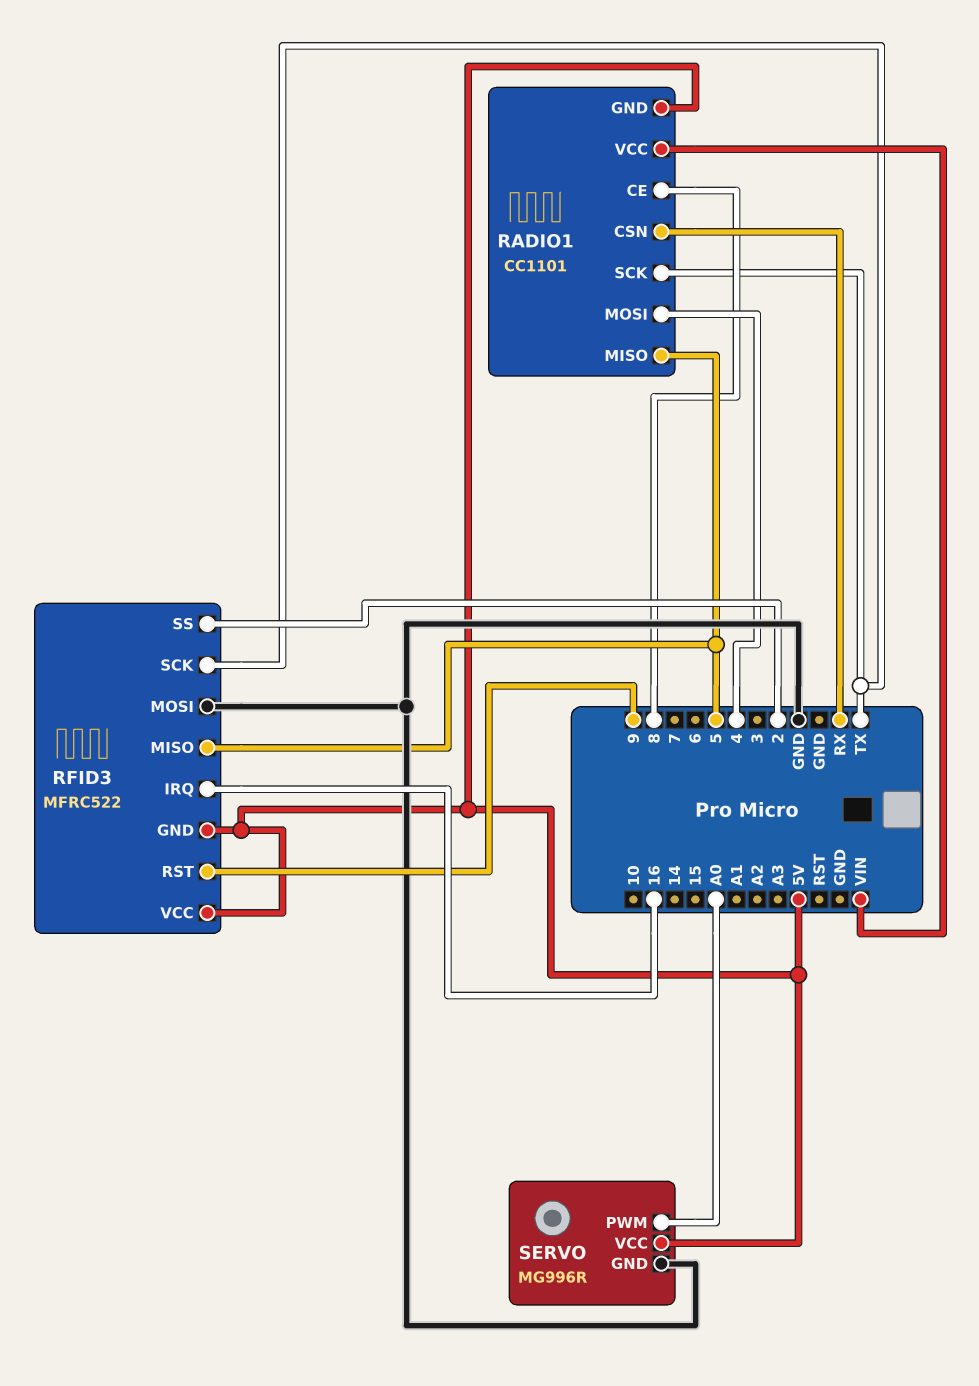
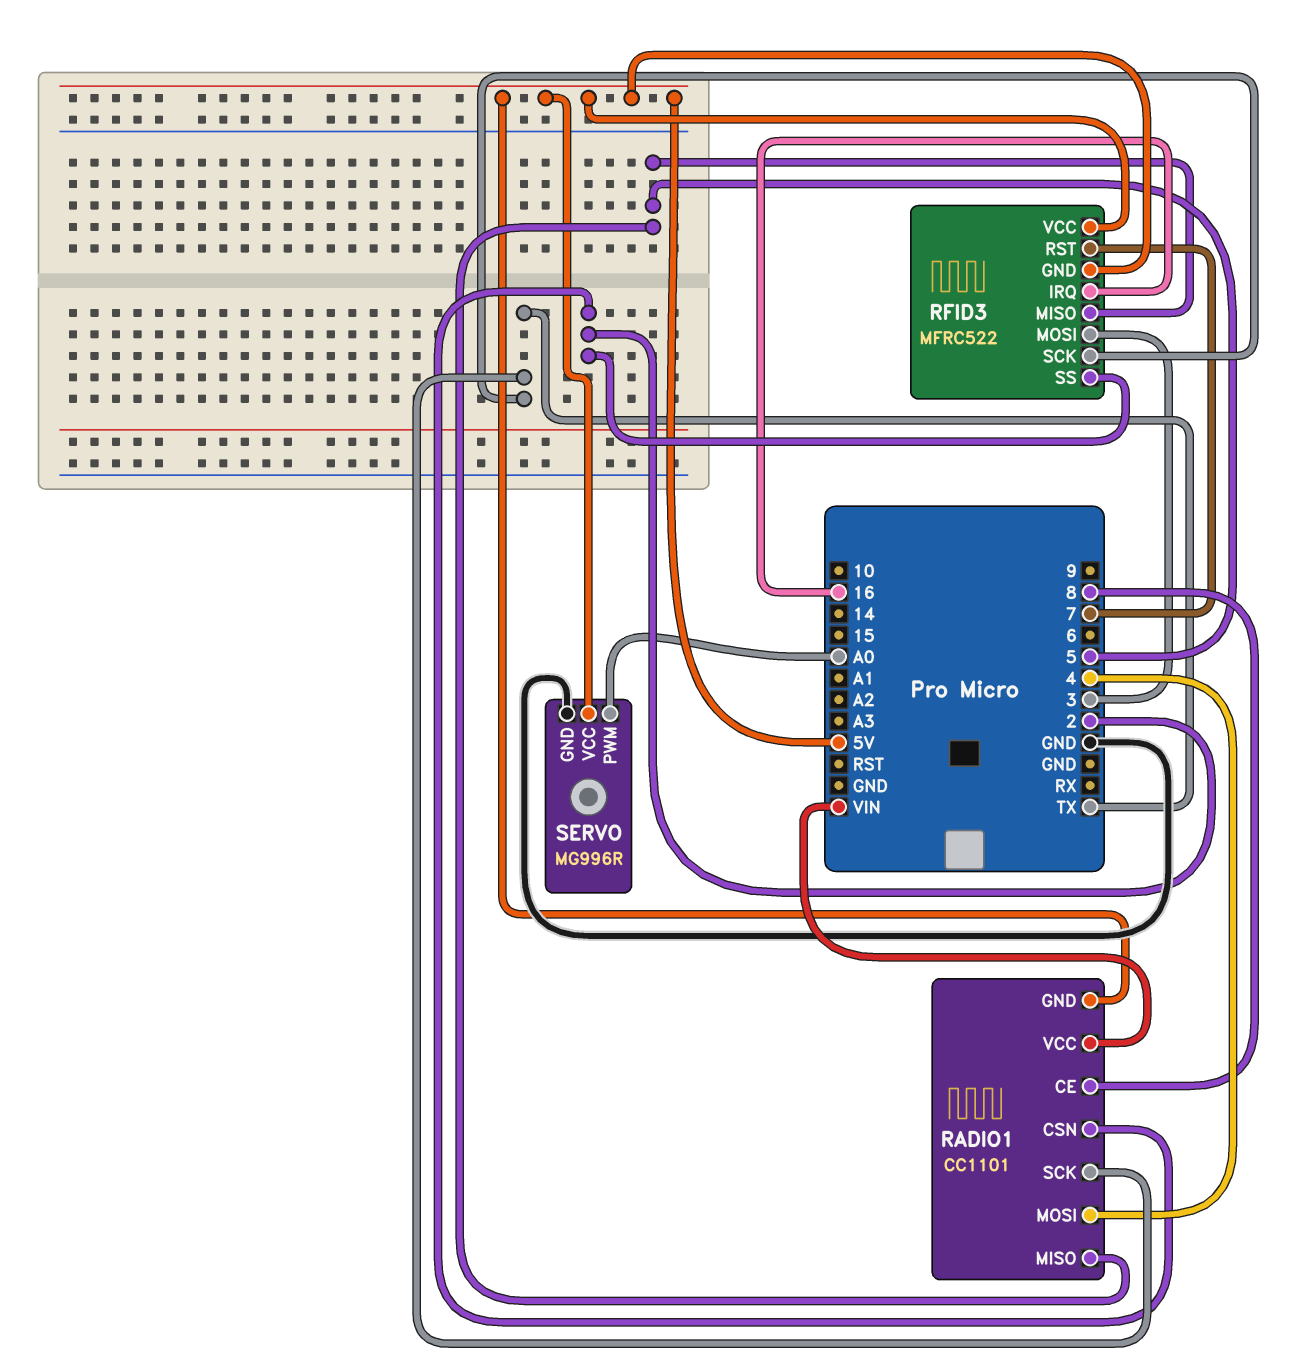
RADIO1 pin CSN: RX -> 2
RFID3 pin MOSI: GND -> 3
RFID3 pin RST: 9 -> 7

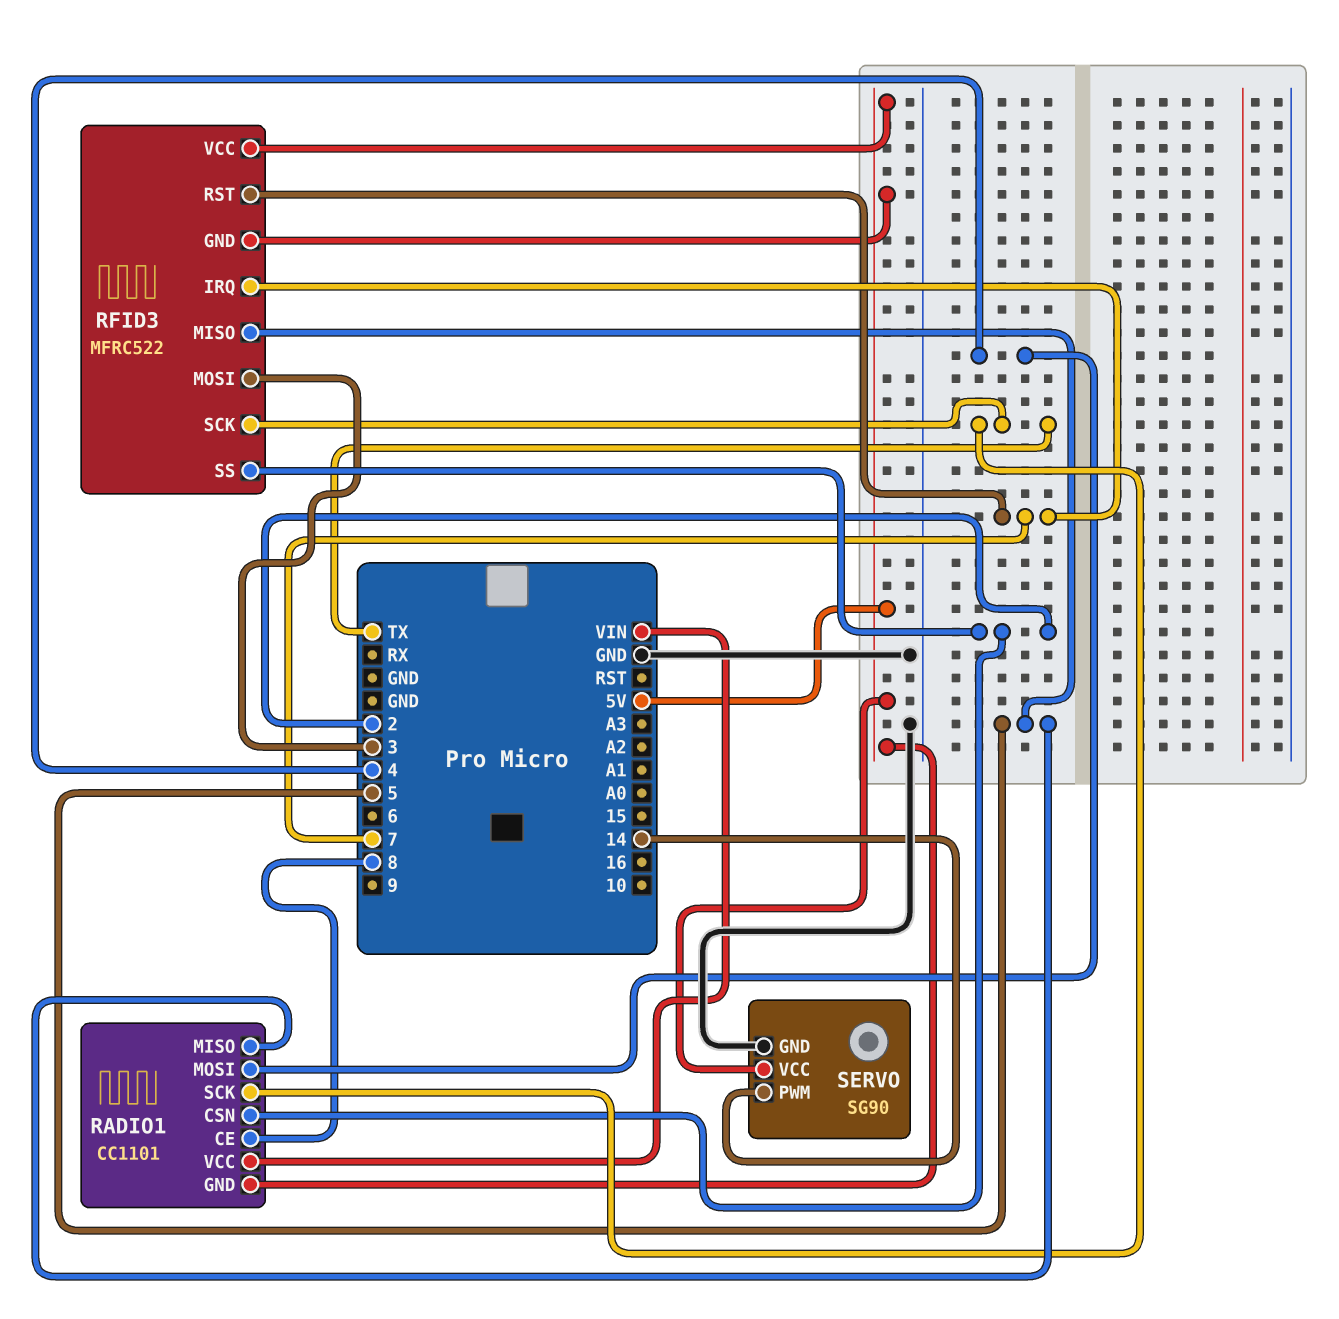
RFID3 pin IRQ: 16 -> 7
SERVO: MG996R -> SG90
SERVO pin PWM: A0 -> 14

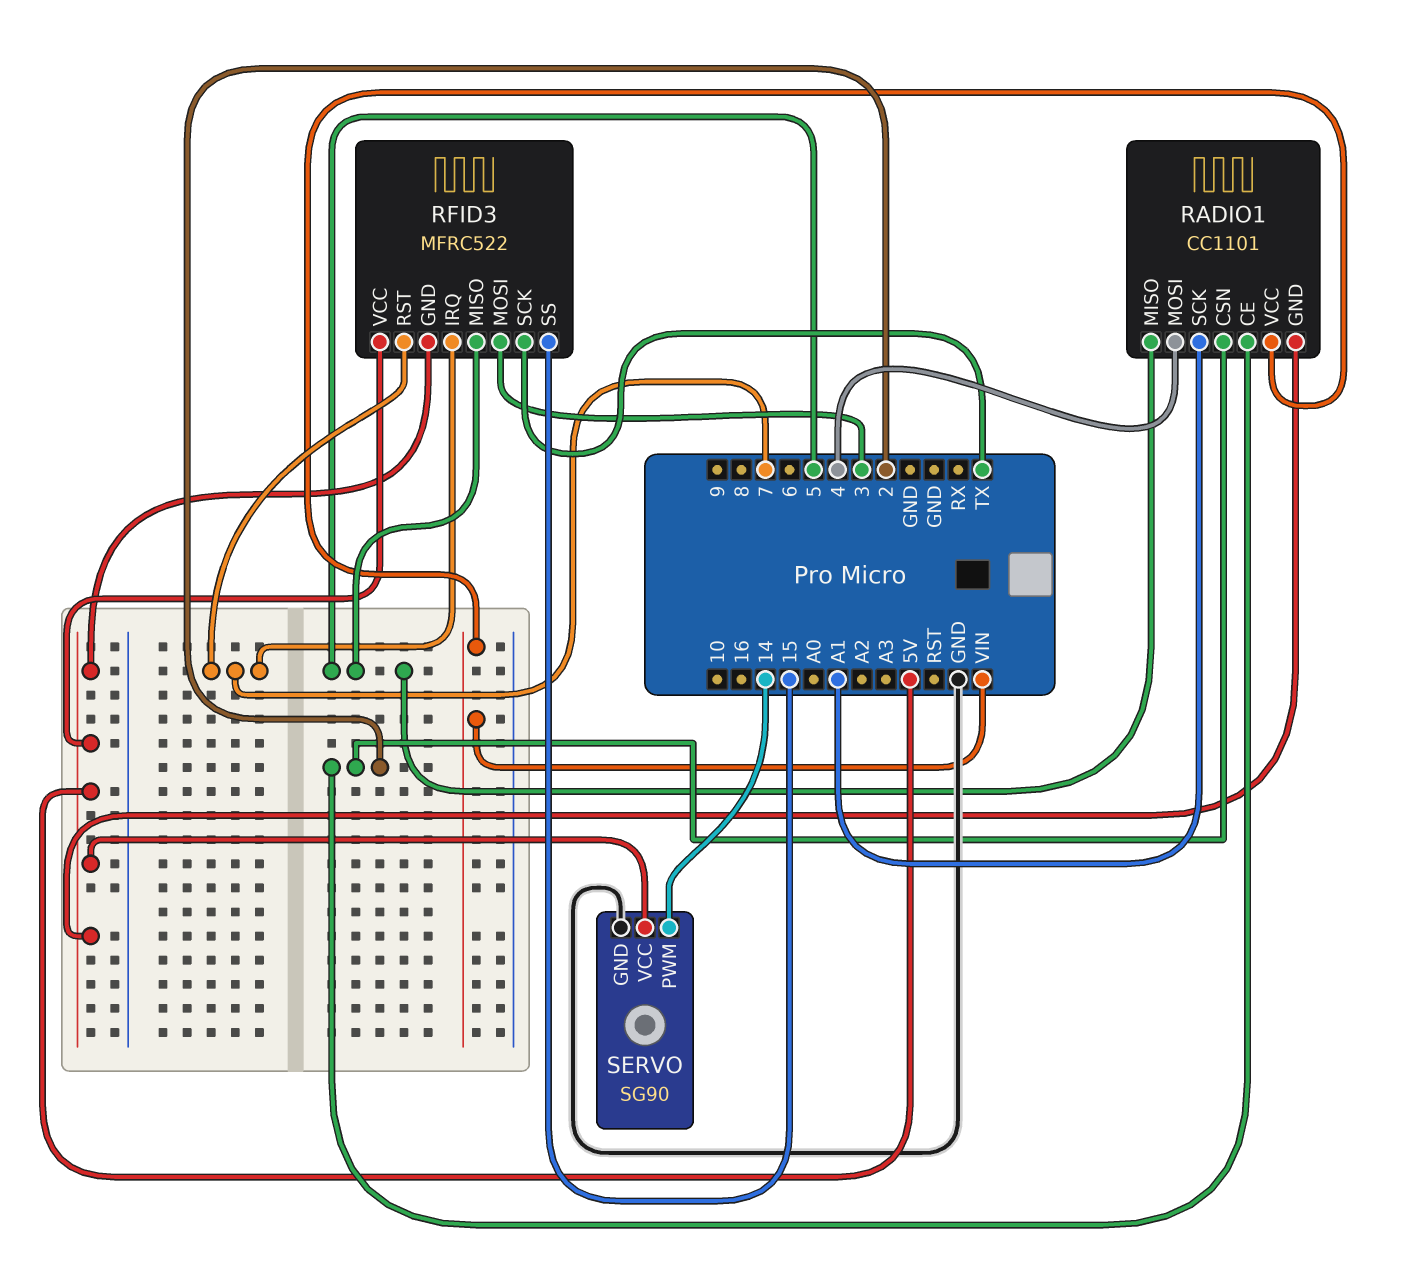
RADIO1 pin CE: 8 -> 2
RADIO1 pin SCK: TX -> A1
RFID3 pin SS: 2 -> 15

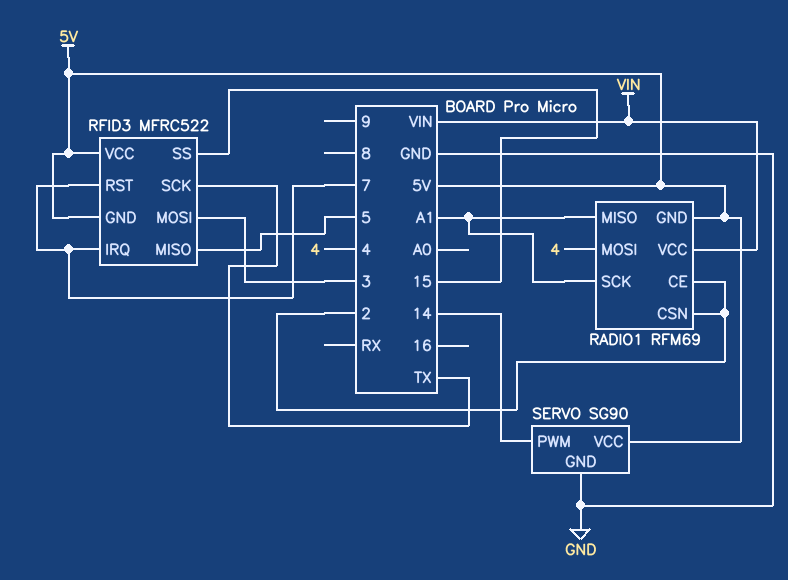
RADIO1: CC1101 -> RFM69
RADIO1 pin MISO: 5 -> A1

